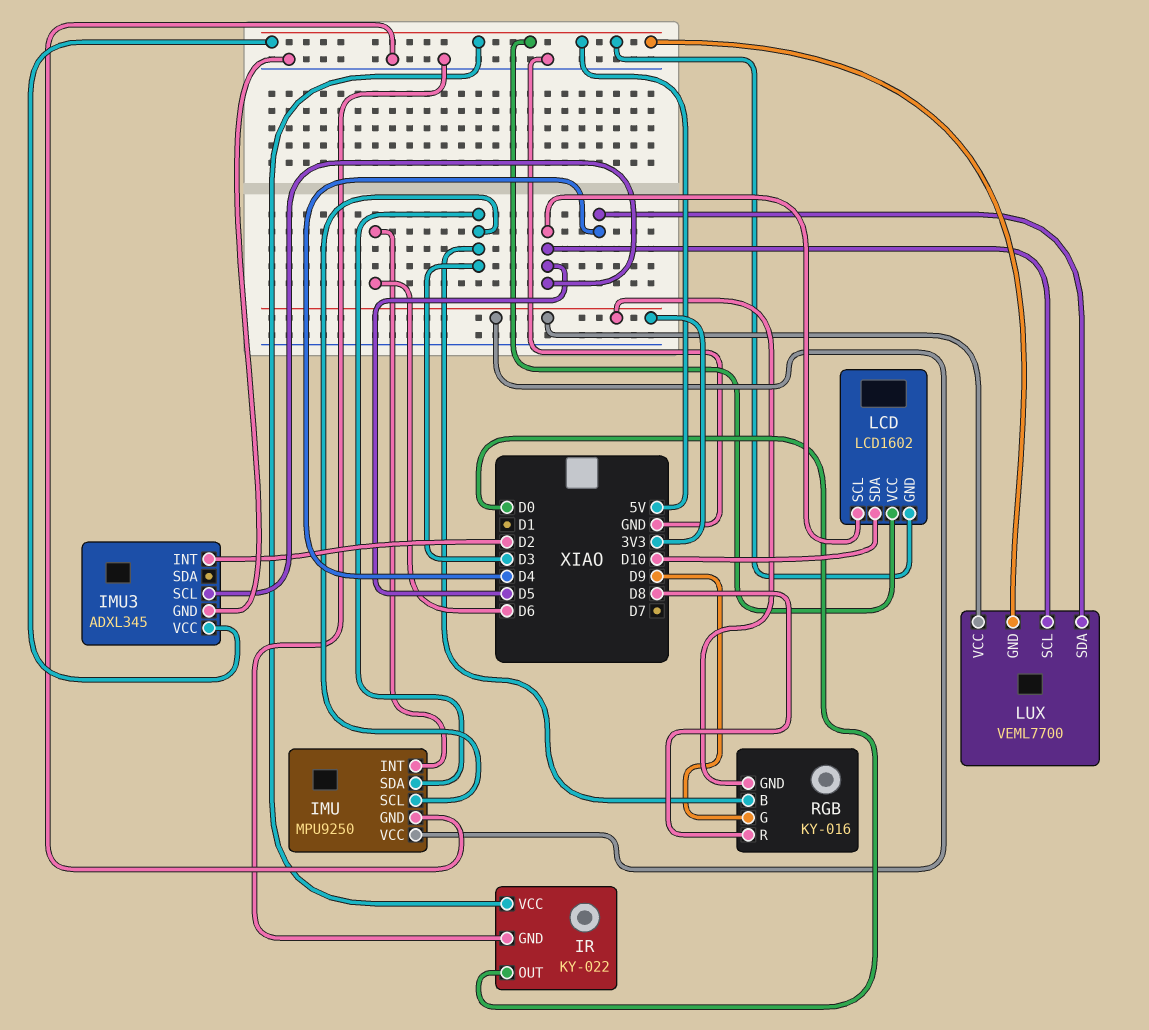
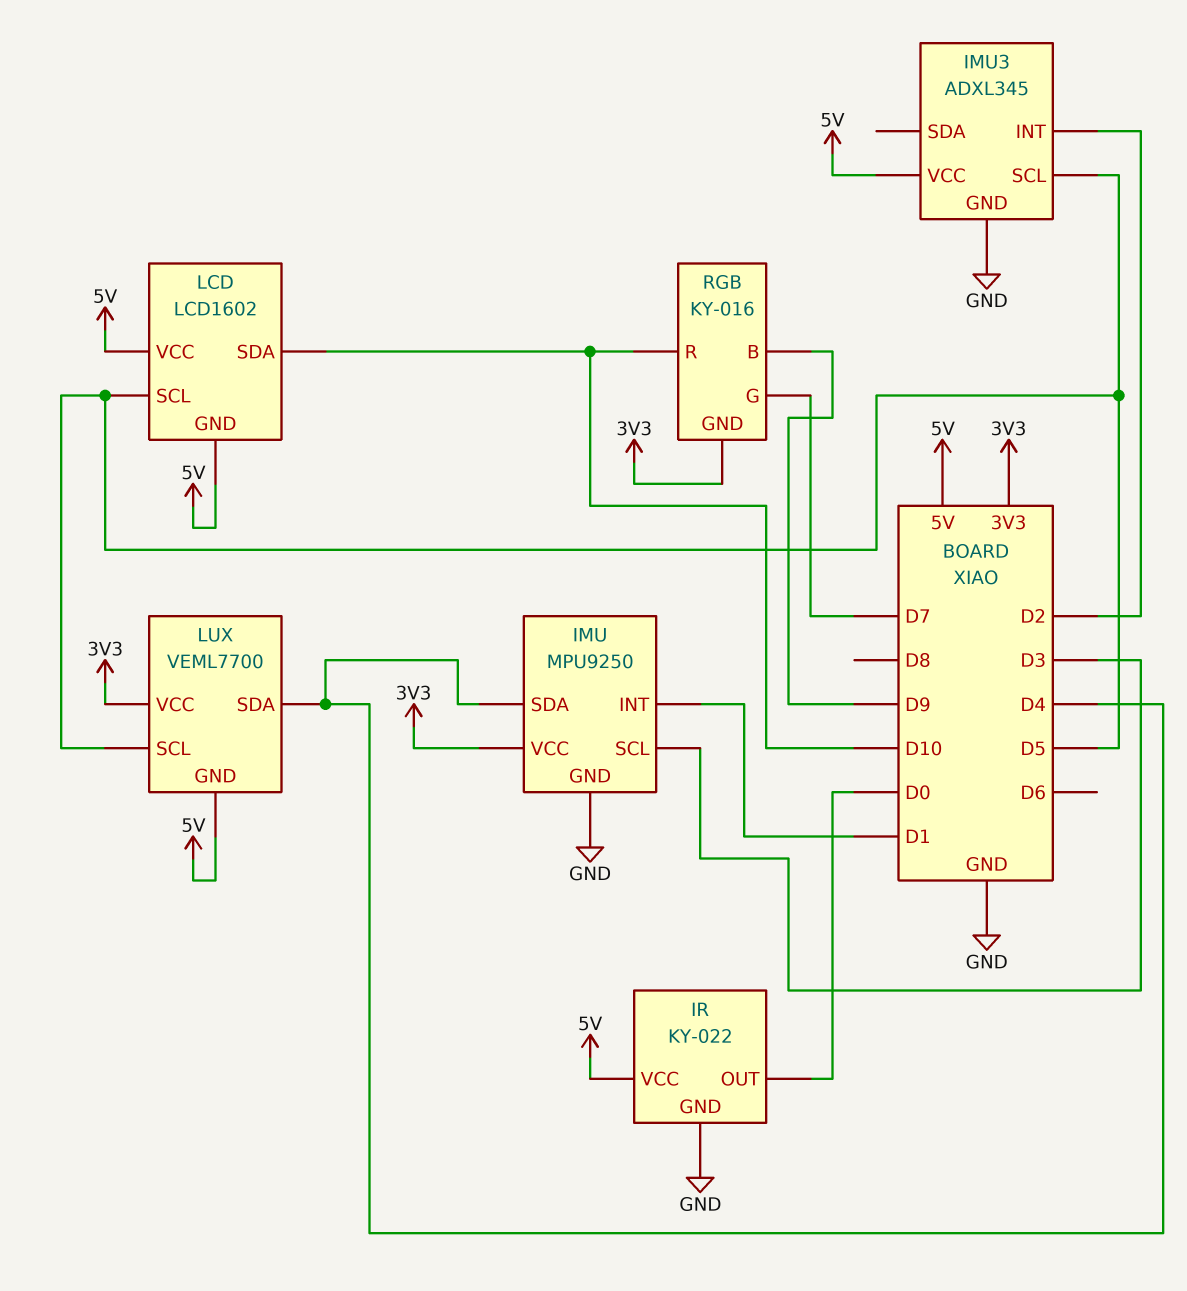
IMU pin INT: D6 -> D1
IMU pin SDA: D3 -> D4
RGB pin B: D3 -> D9
RGB pin G: D9 -> D7
RGB pin R: D8 -> D10

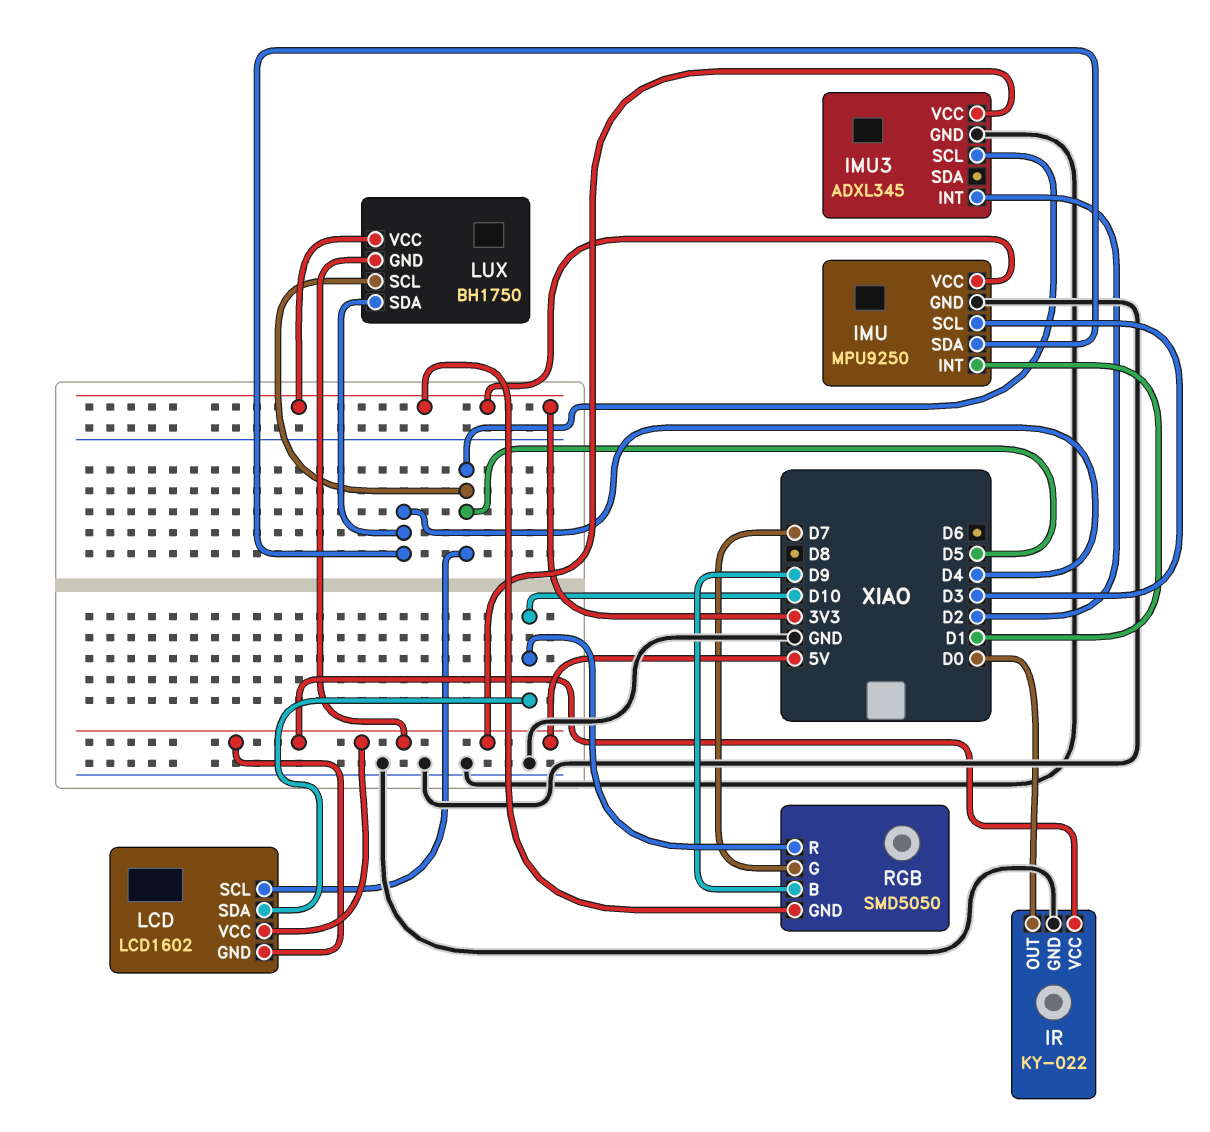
LUX: VEML7700 -> BH1750
RGB: KY-016 -> SMD5050

